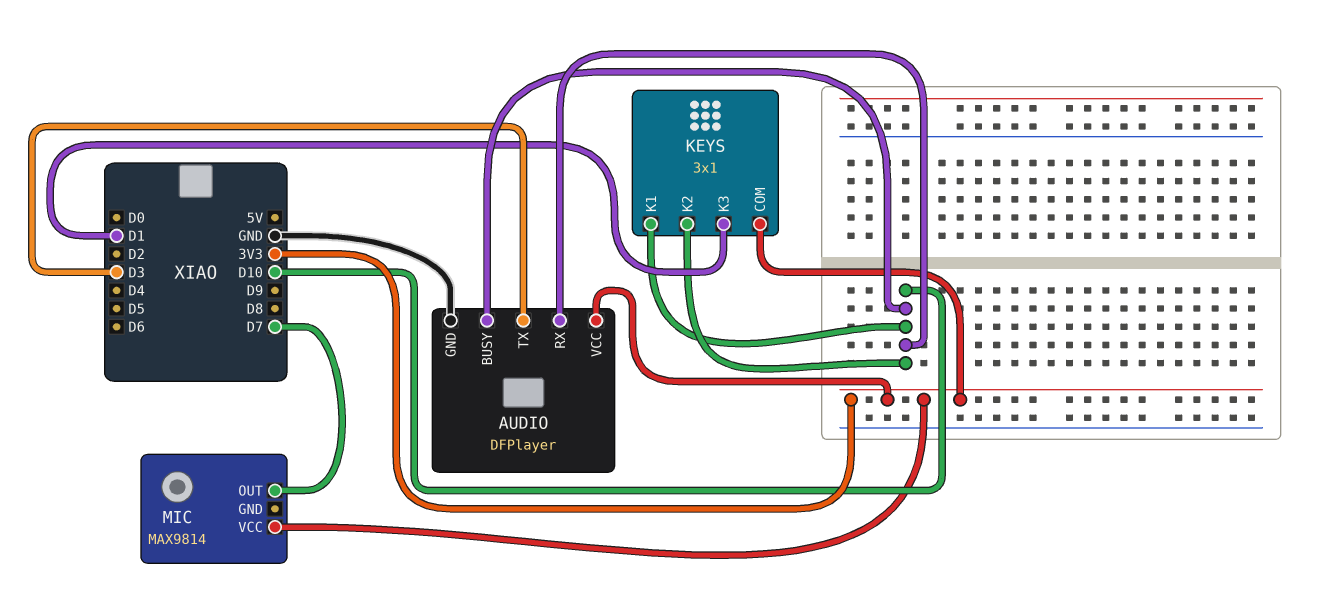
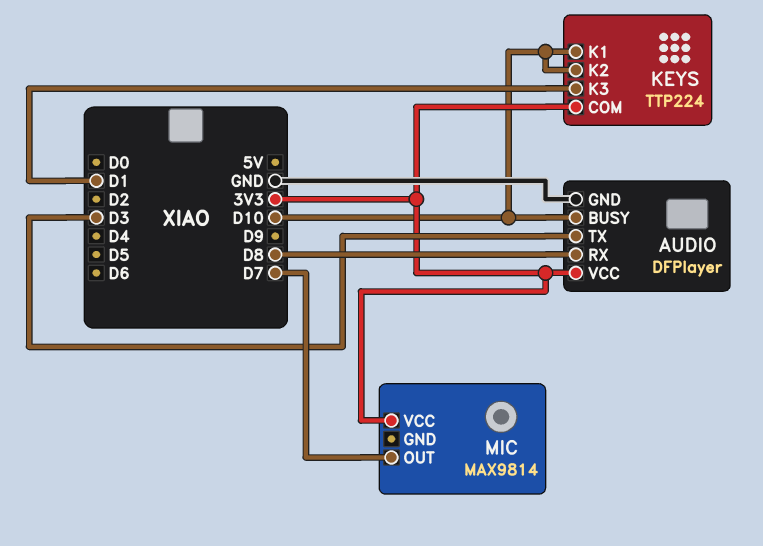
AUDIO pin RX: D10 -> D8
KEYS: 3x1 -> TTP224

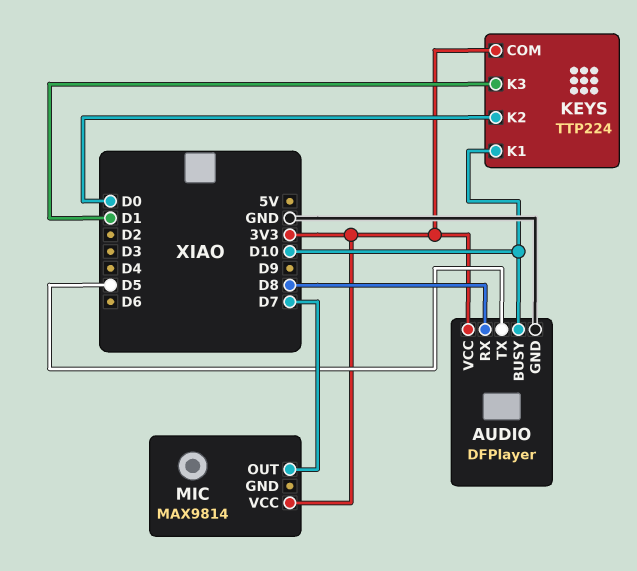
AUDIO pin TX: D3 -> D5
KEYS pin K2: D10 -> D0

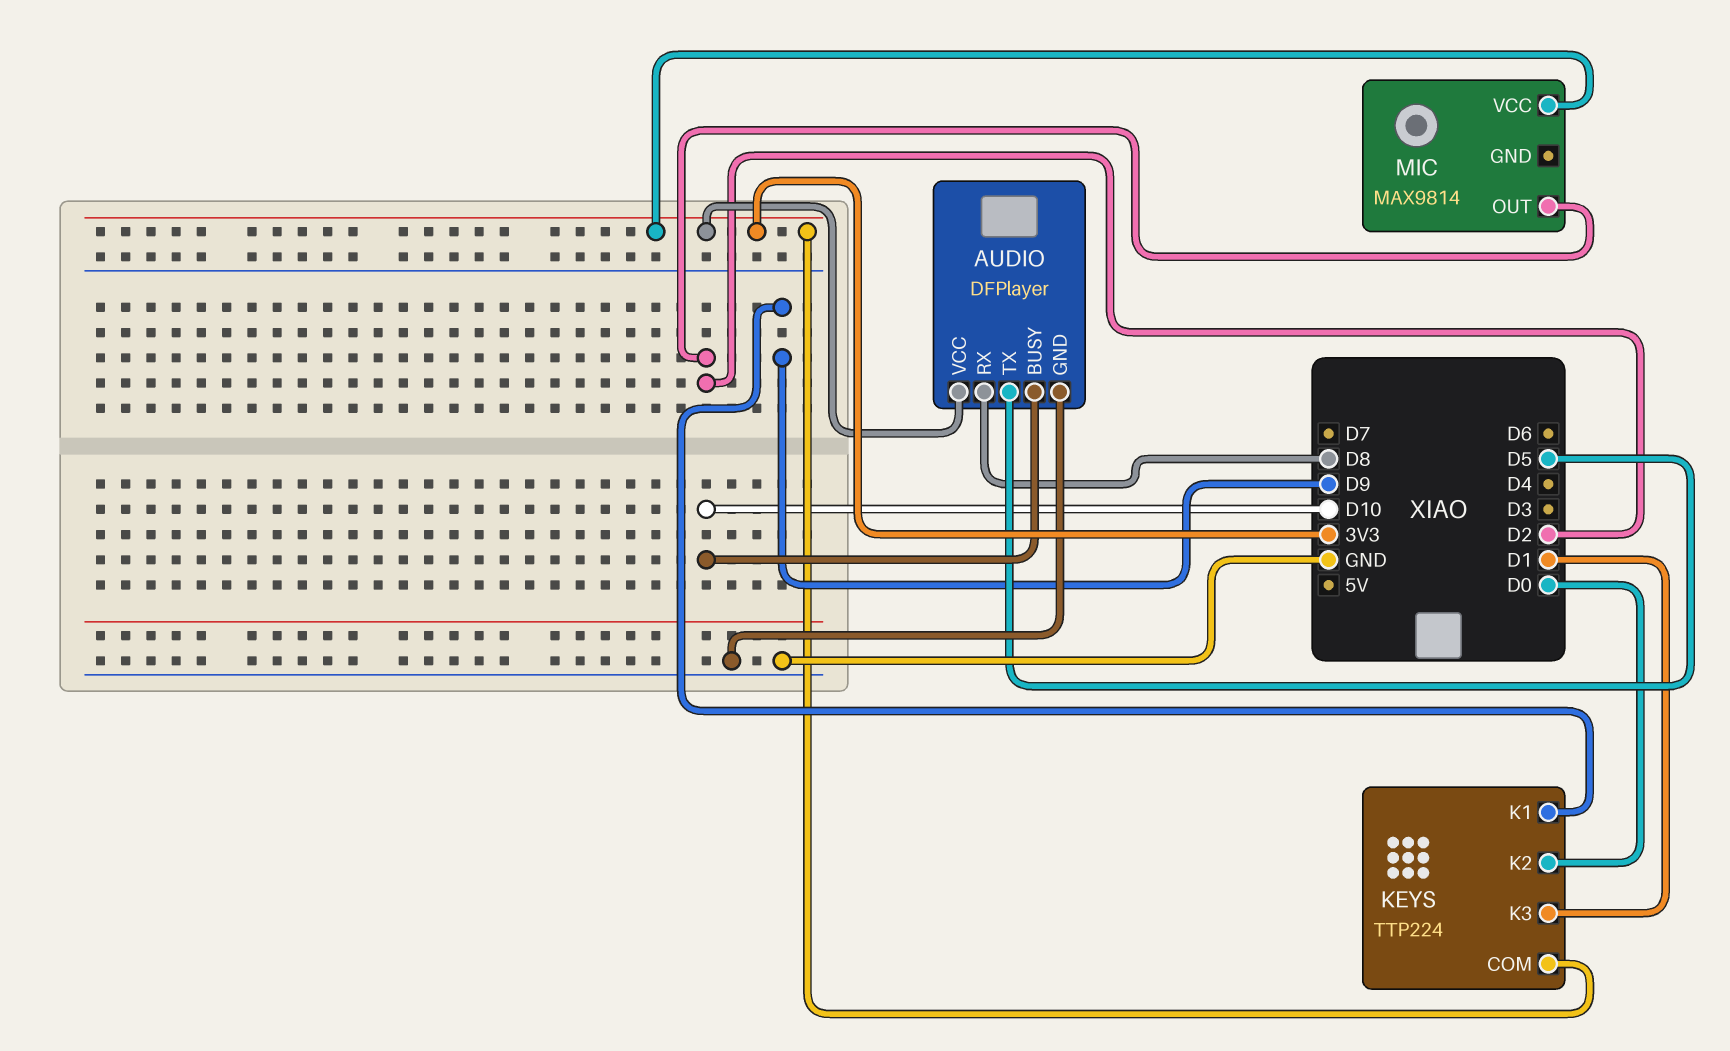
KEYS pin K1: D10 -> D9
MIC pin OUT: D7 -> D2

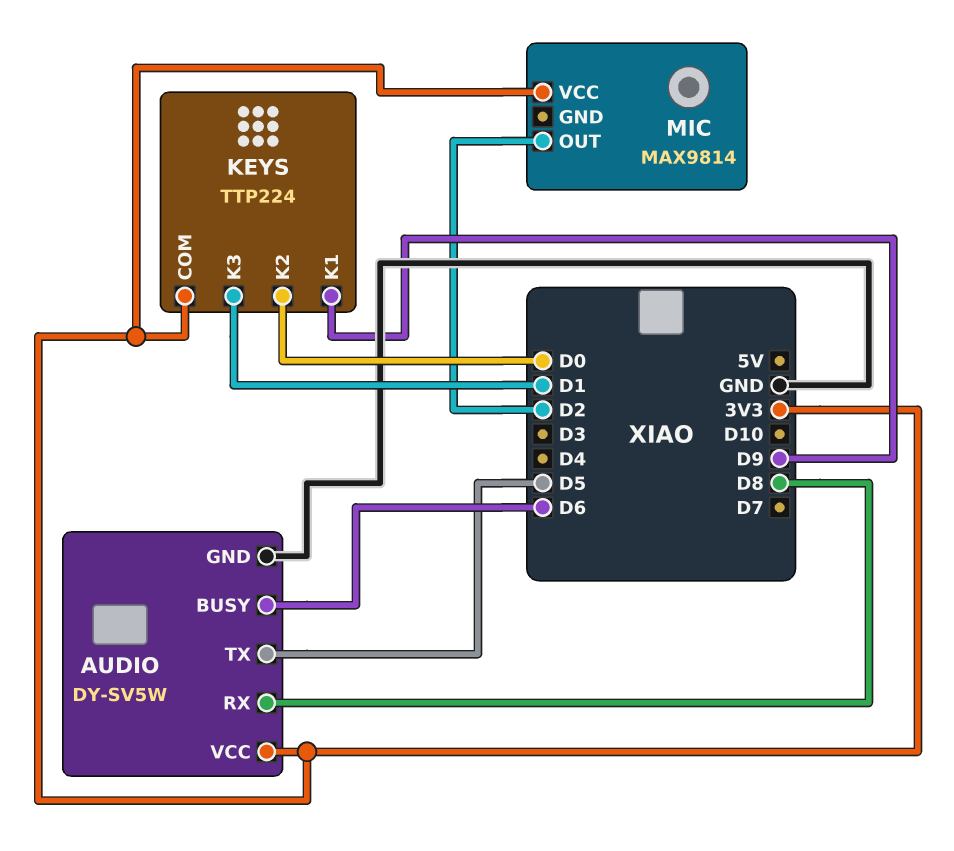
AUDIO: DFPlayer -> DY-SV5W
AUDIO pin BUSY: D10 -> D6

